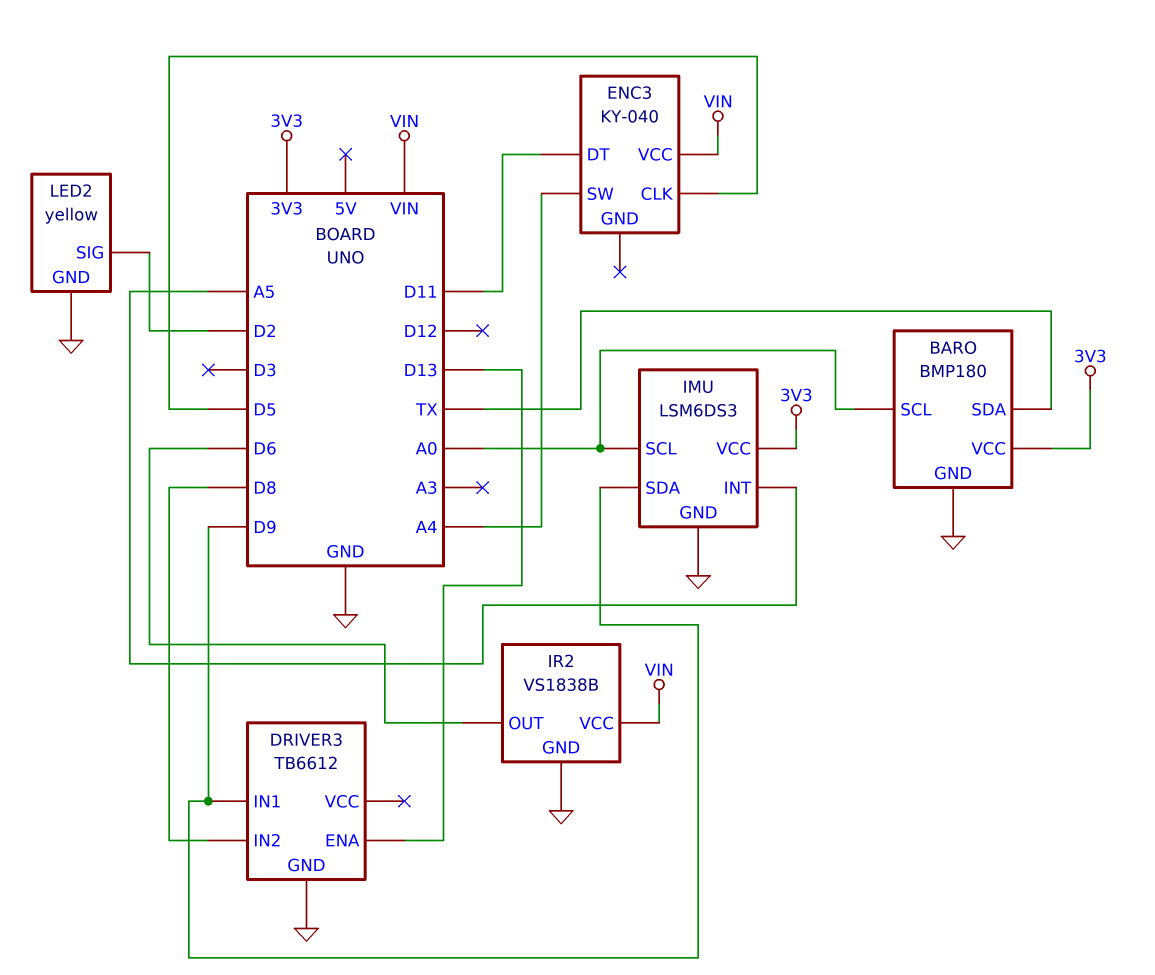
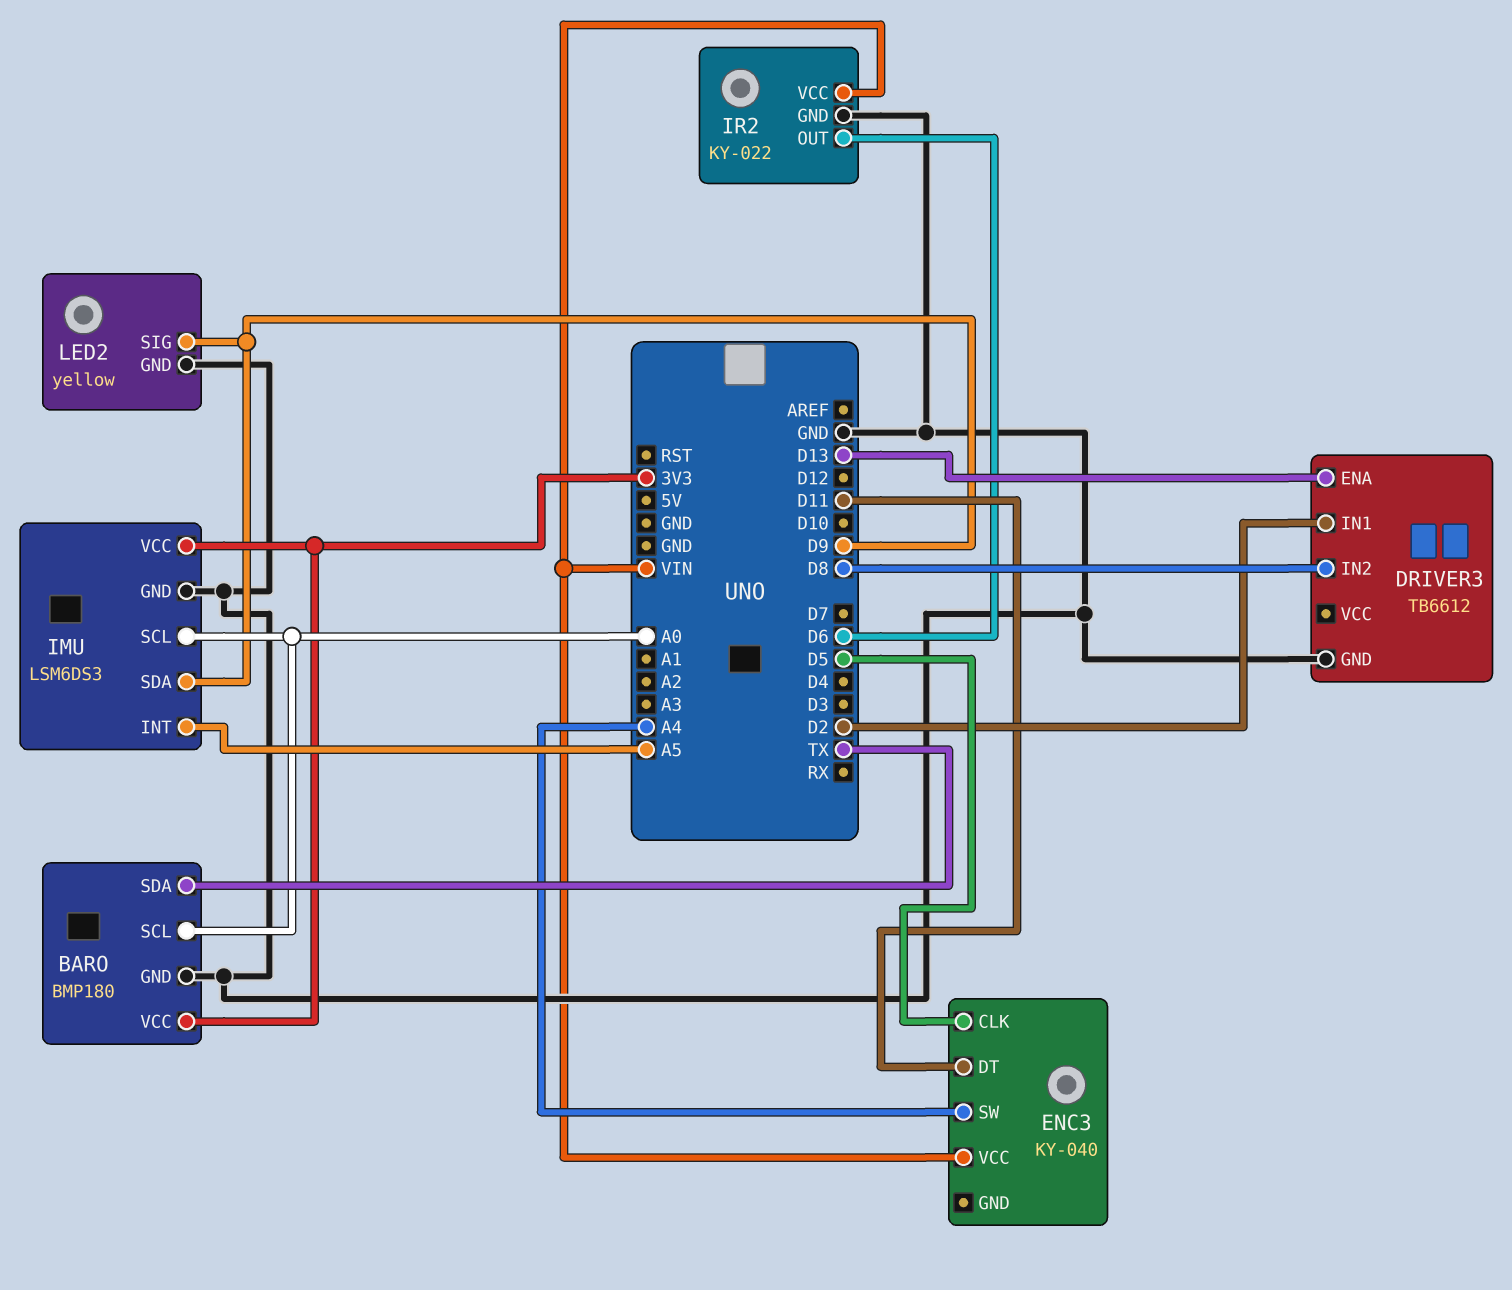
DRIVER3 pin IN1: D9 -> D2
IR2: VS1838B -> KY-022
LED2 pin SIG: D2 -> D9

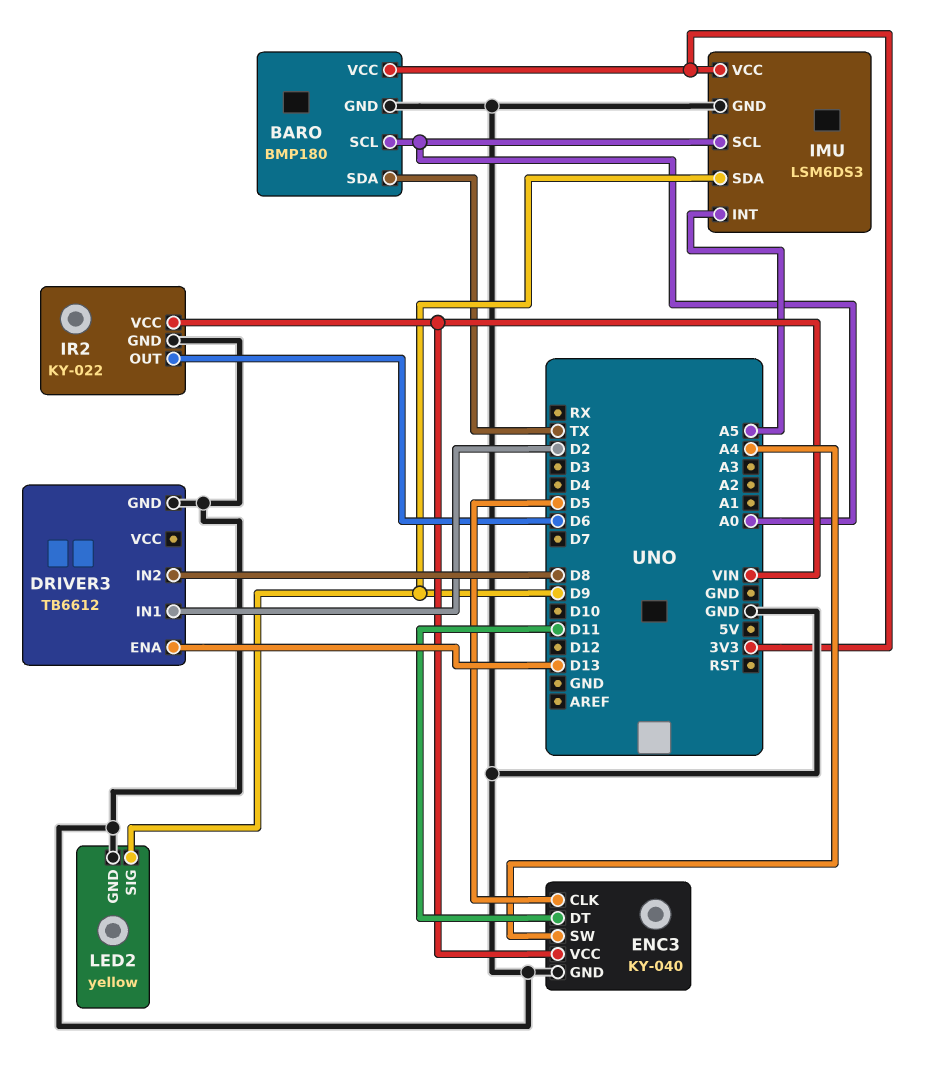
ENC3 pin GND: none -> GND

